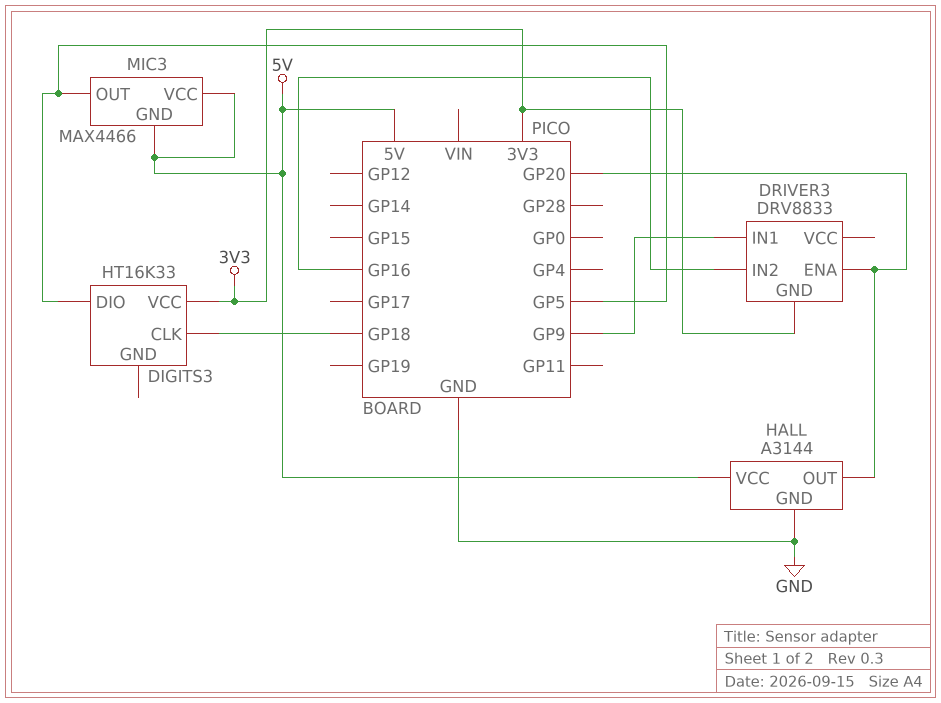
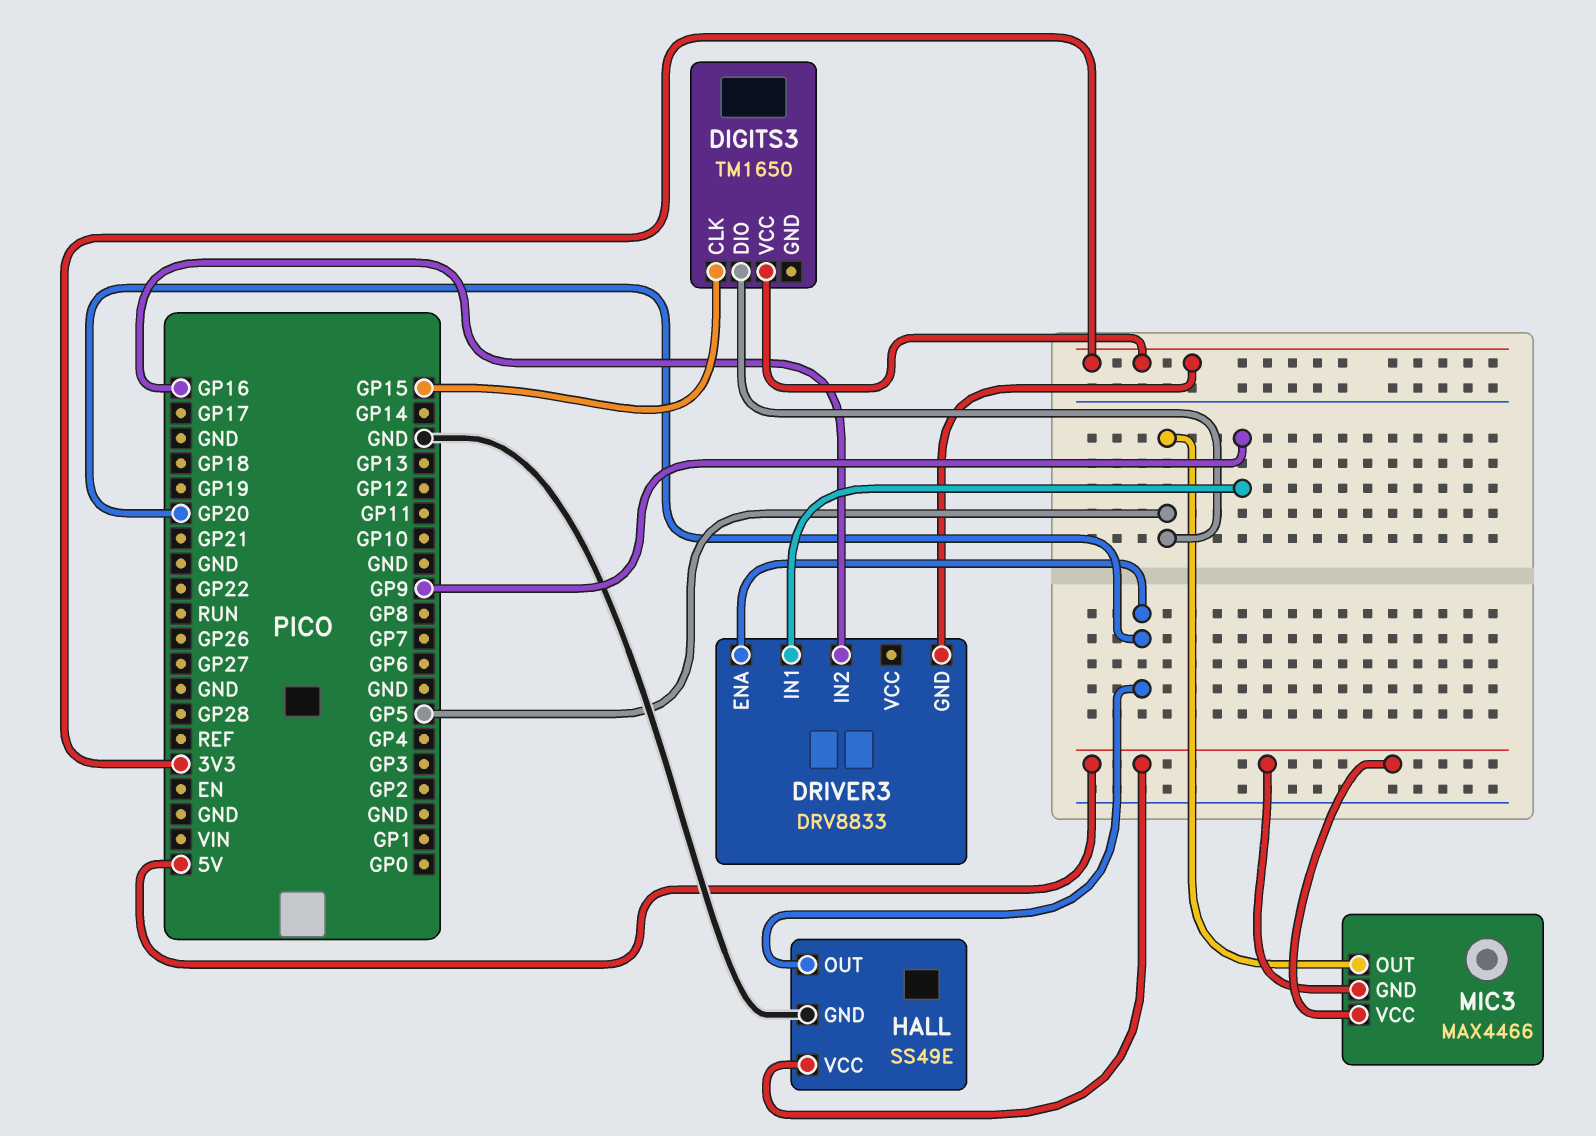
DIGITS3: HT16K33 -> TM1650
DIGITS3 pin CLK: GP18 -> GP15
HALL: A3144 -> SS49E

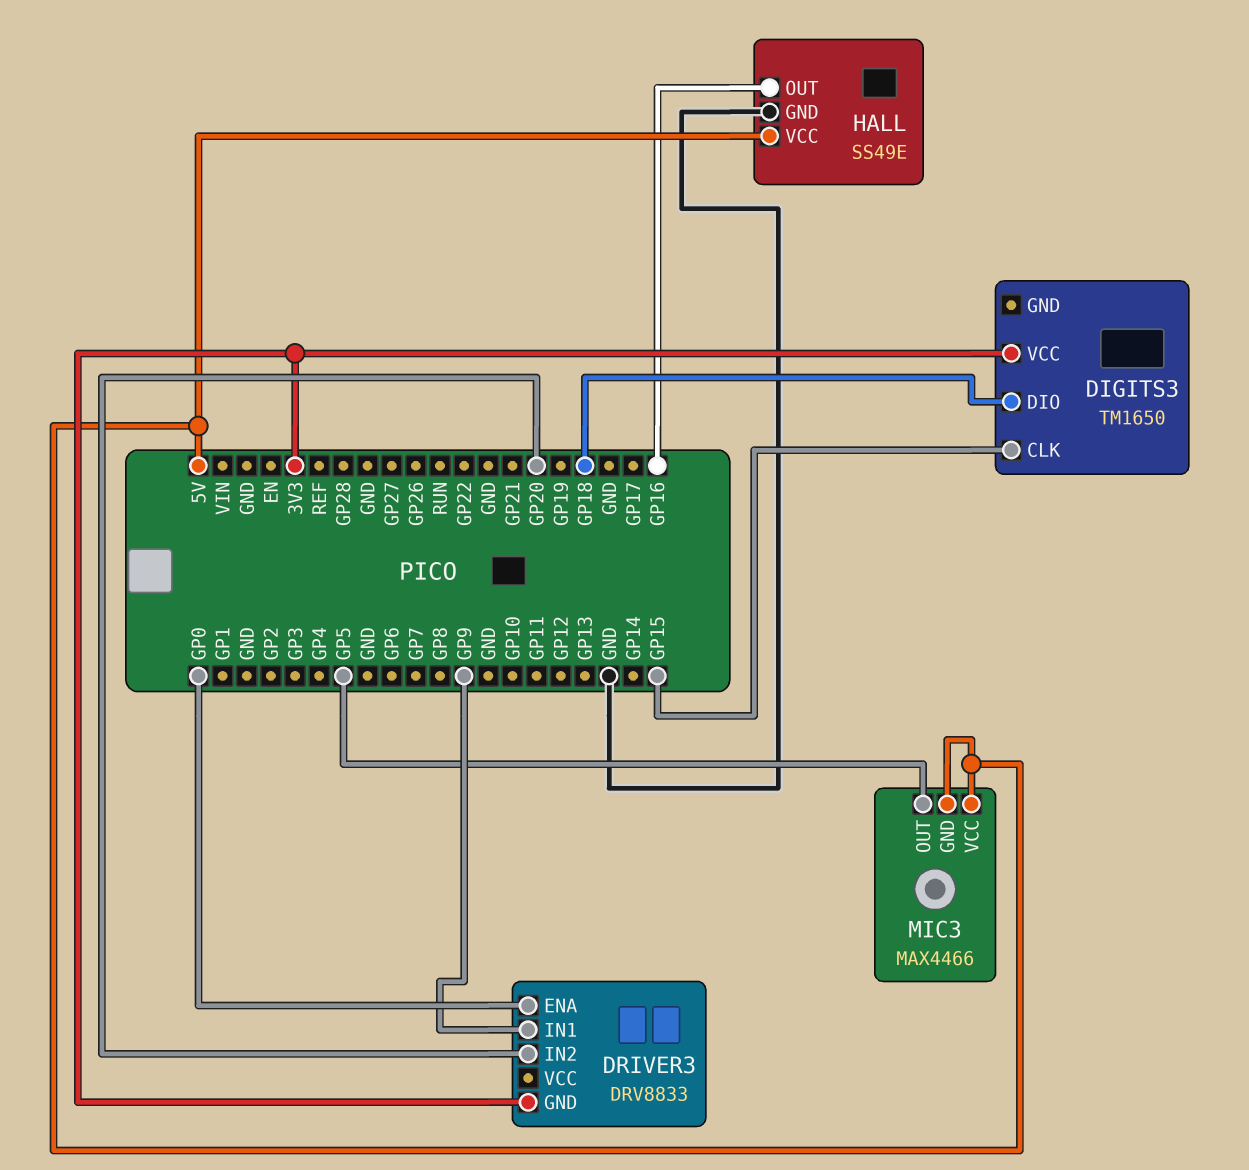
DIGITS3 pin DIO: GP5 -> GP18
DRIVER3 pin ENA: GP20 -> GP0
DRIVER3 pin IN2: GP16 -> GP20
HALL pin OUT: GP20 -> GP16

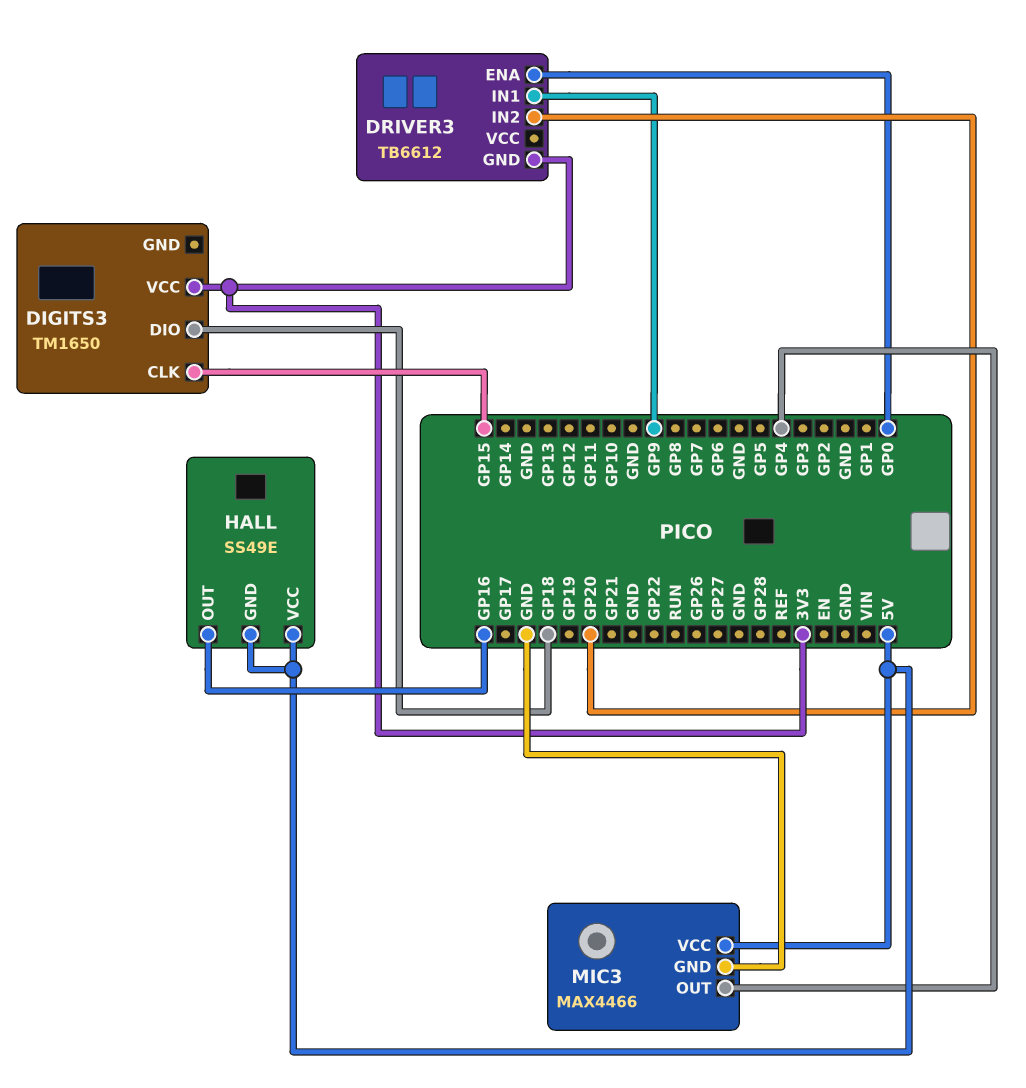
DRIVER3: DRV8833 -> TB6612
HALL pin GND: GND -> 5V
MIC3 pin GND: 5V -> GND
MIC3 pin OUT: GP5 -> GP4

